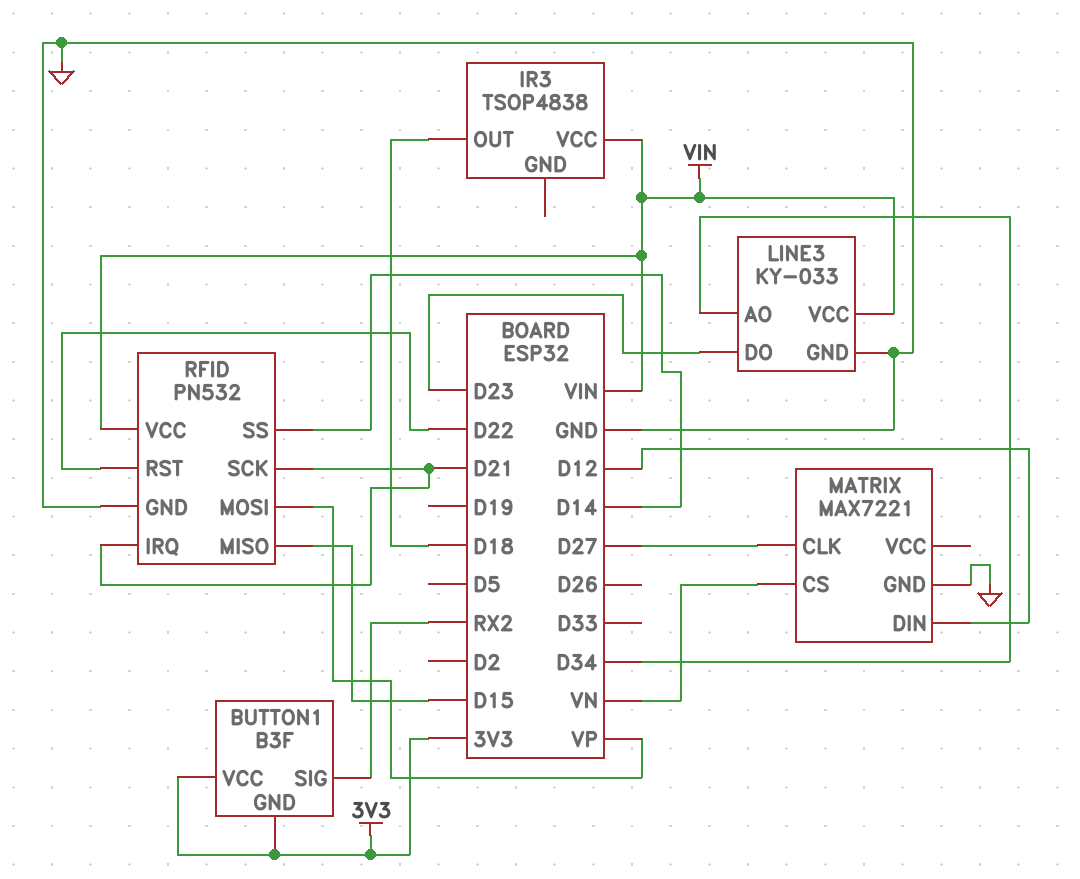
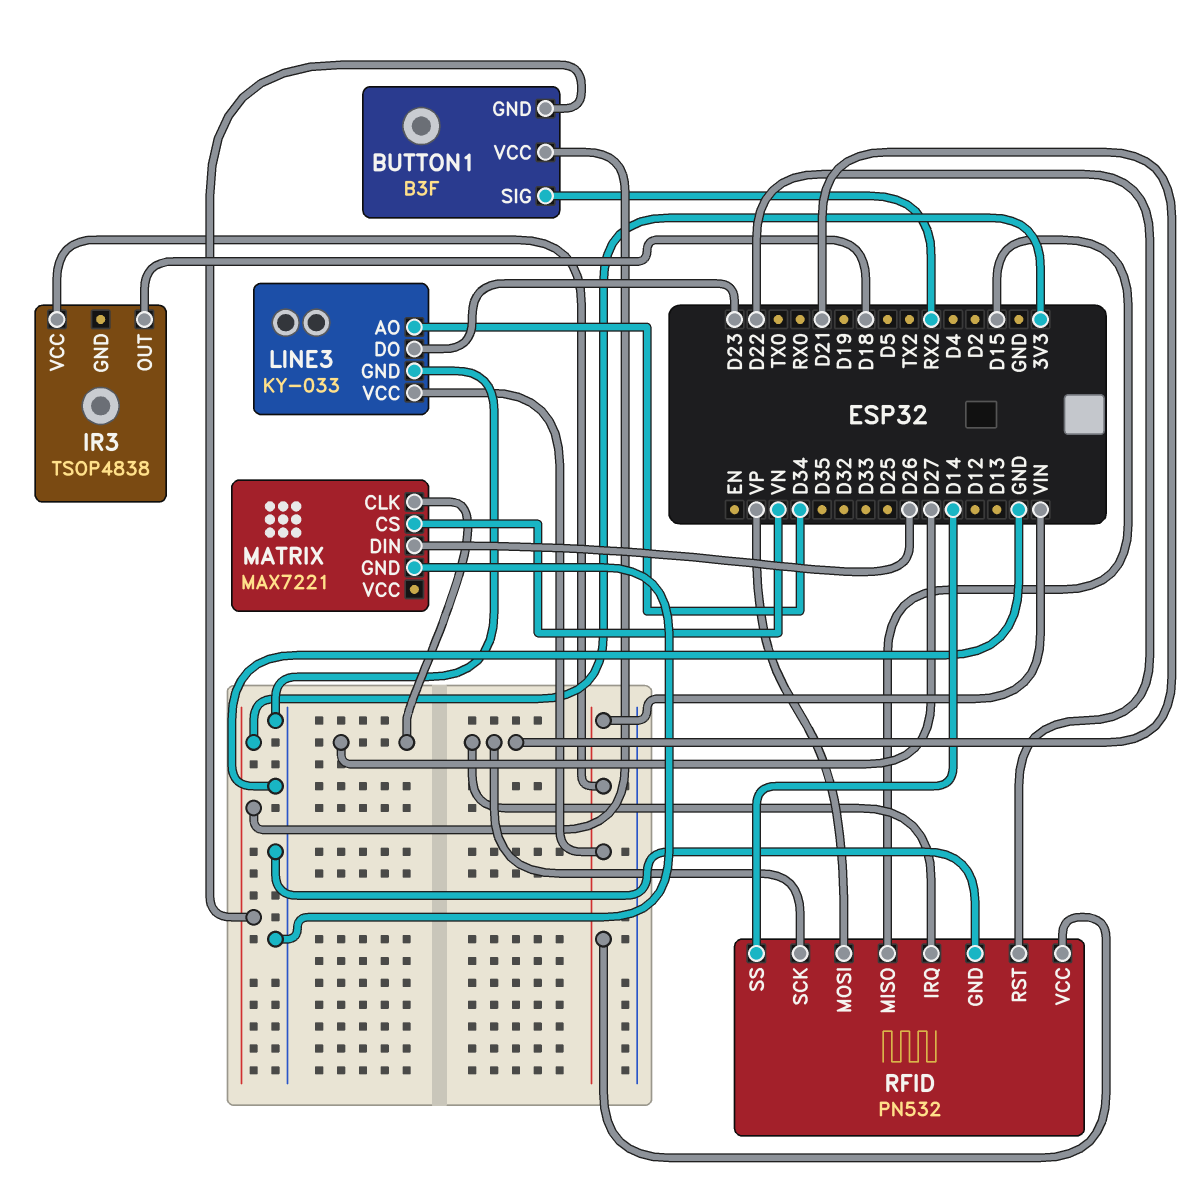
MATRIX pin DIN: D12 -> D26

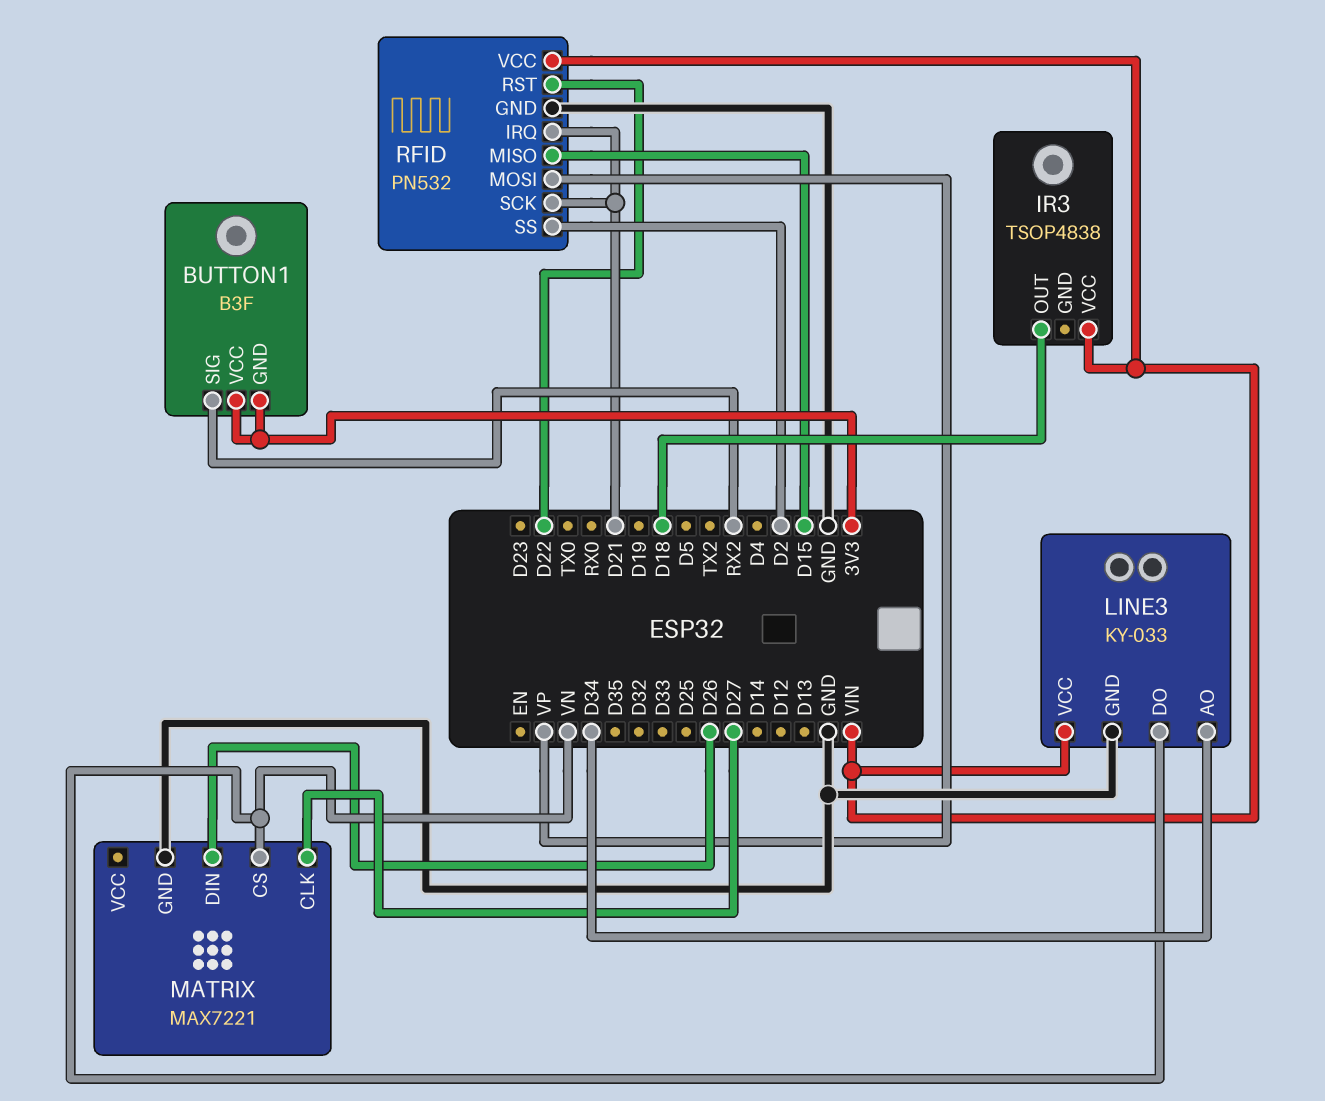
LINE3 pin DO: D23 -> VN
RFID pin SS: D14 -> D2

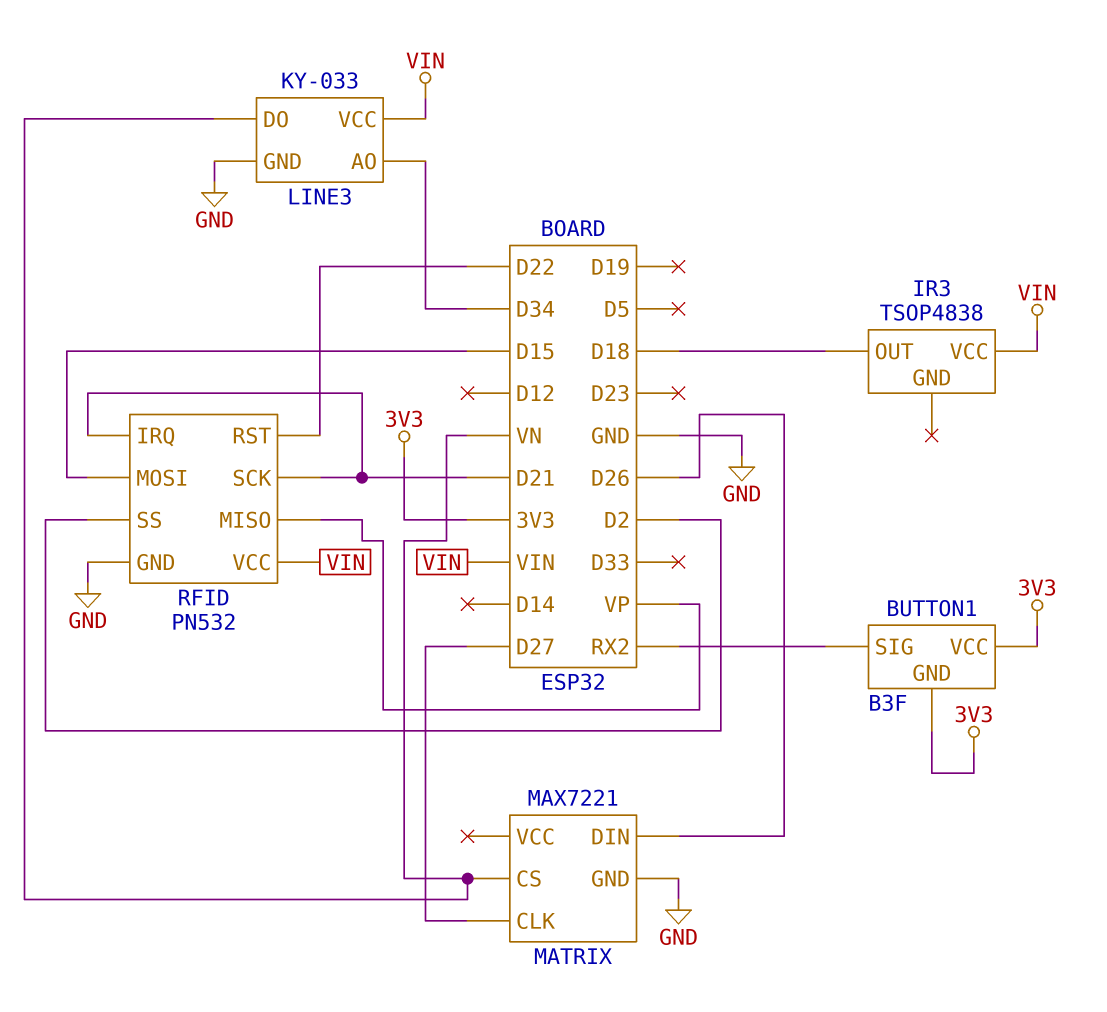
RFID pin MISO: D15 -> VP
RFID pin MOSI: VP -> D15

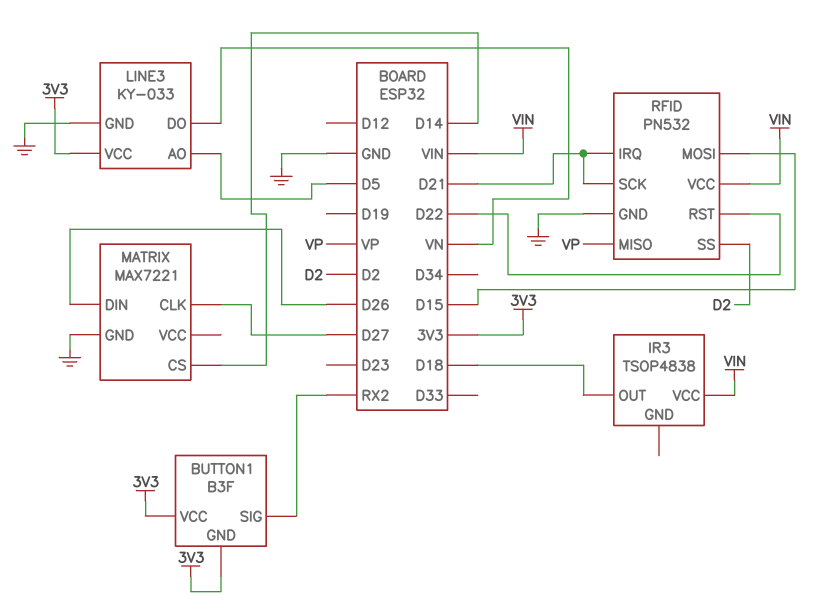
LINE3 pin AO: D34 -> D5
LINE3 pin VCC: VIN -> 3V3
MATRIX pin CS: VN -> D14

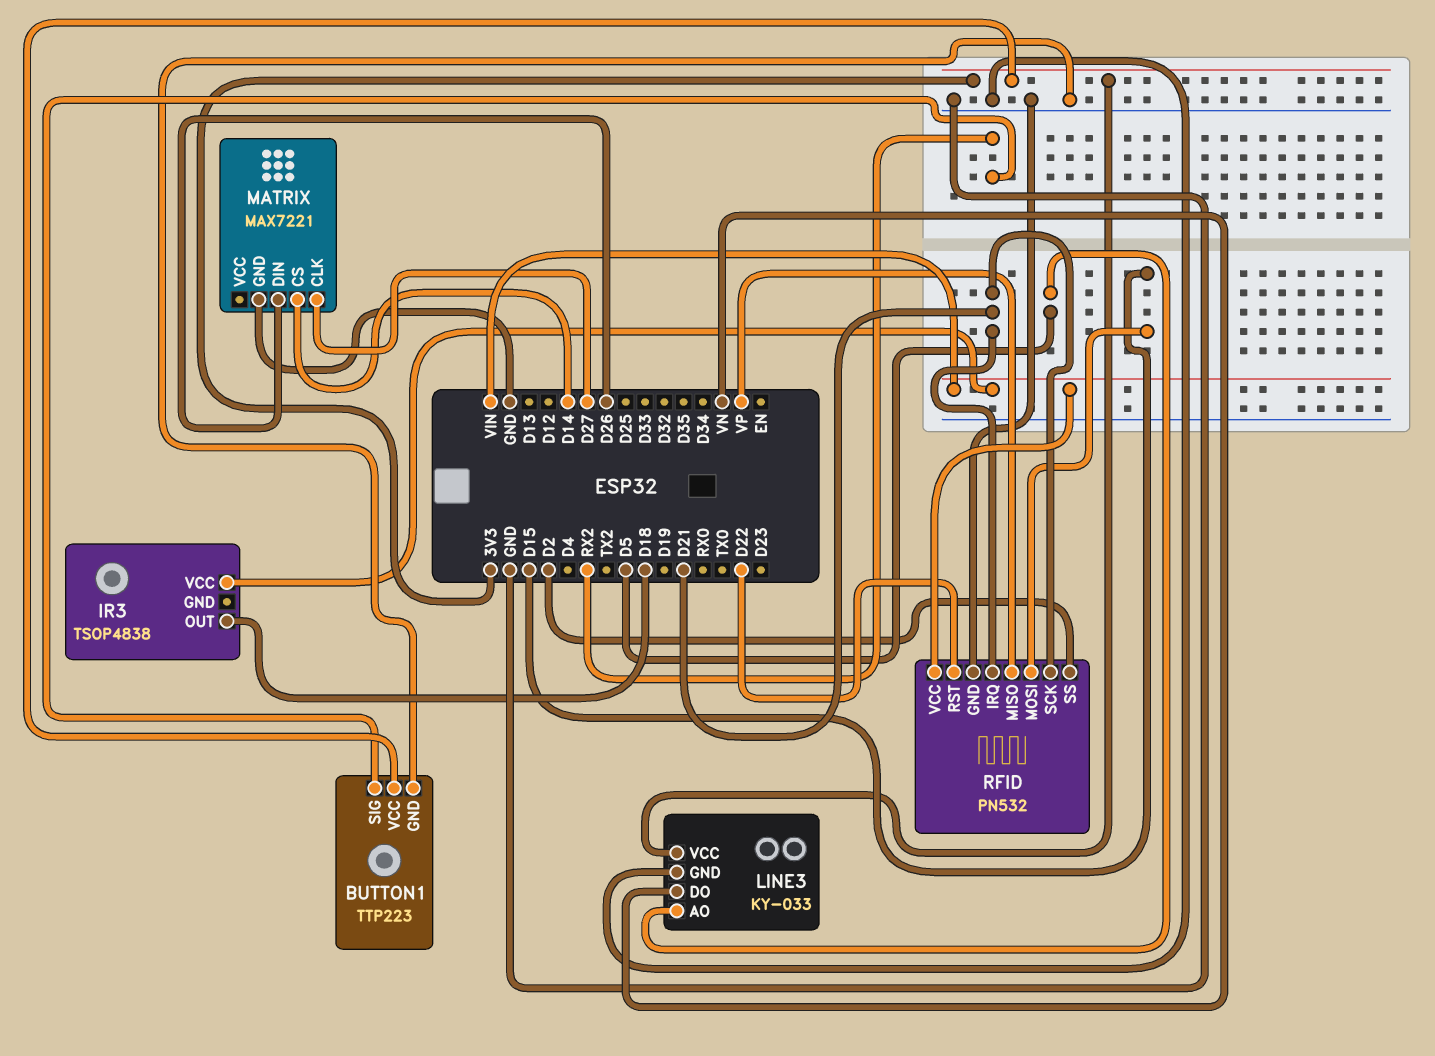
BUTTON1: B3F -> TTP223
BUTTON1 pin GND: 3V3 -> GND

